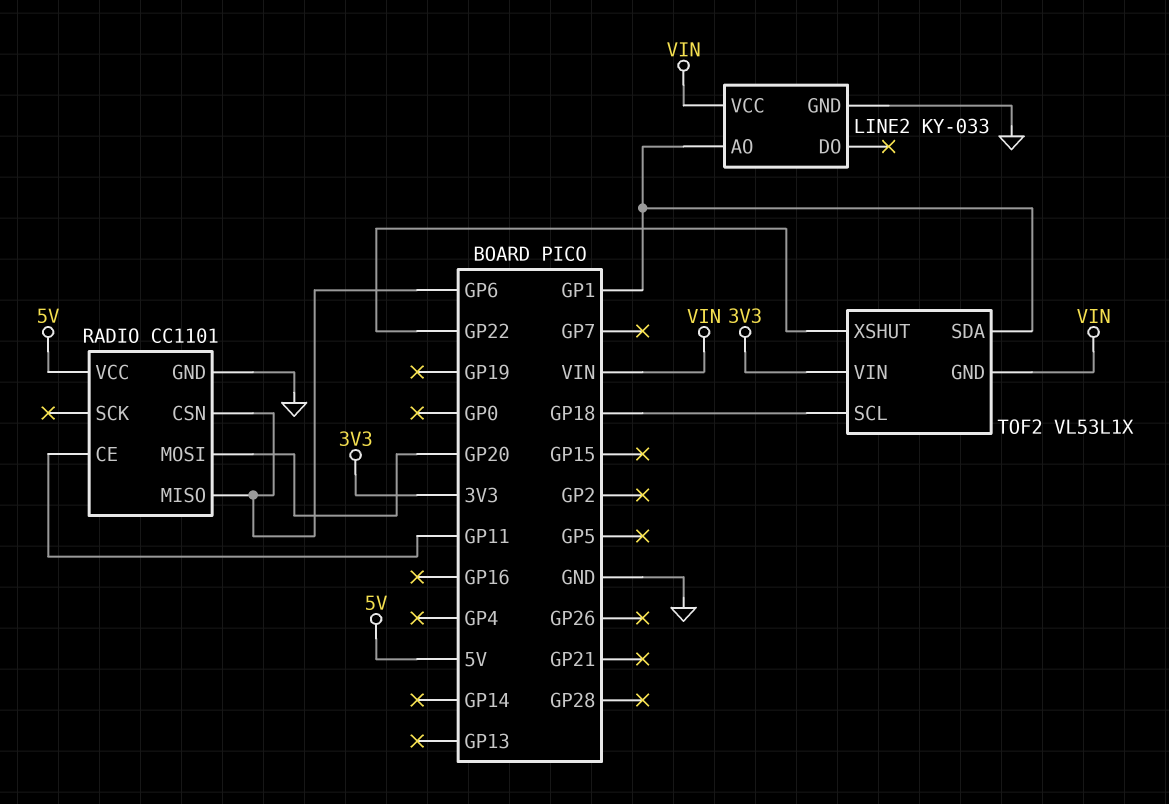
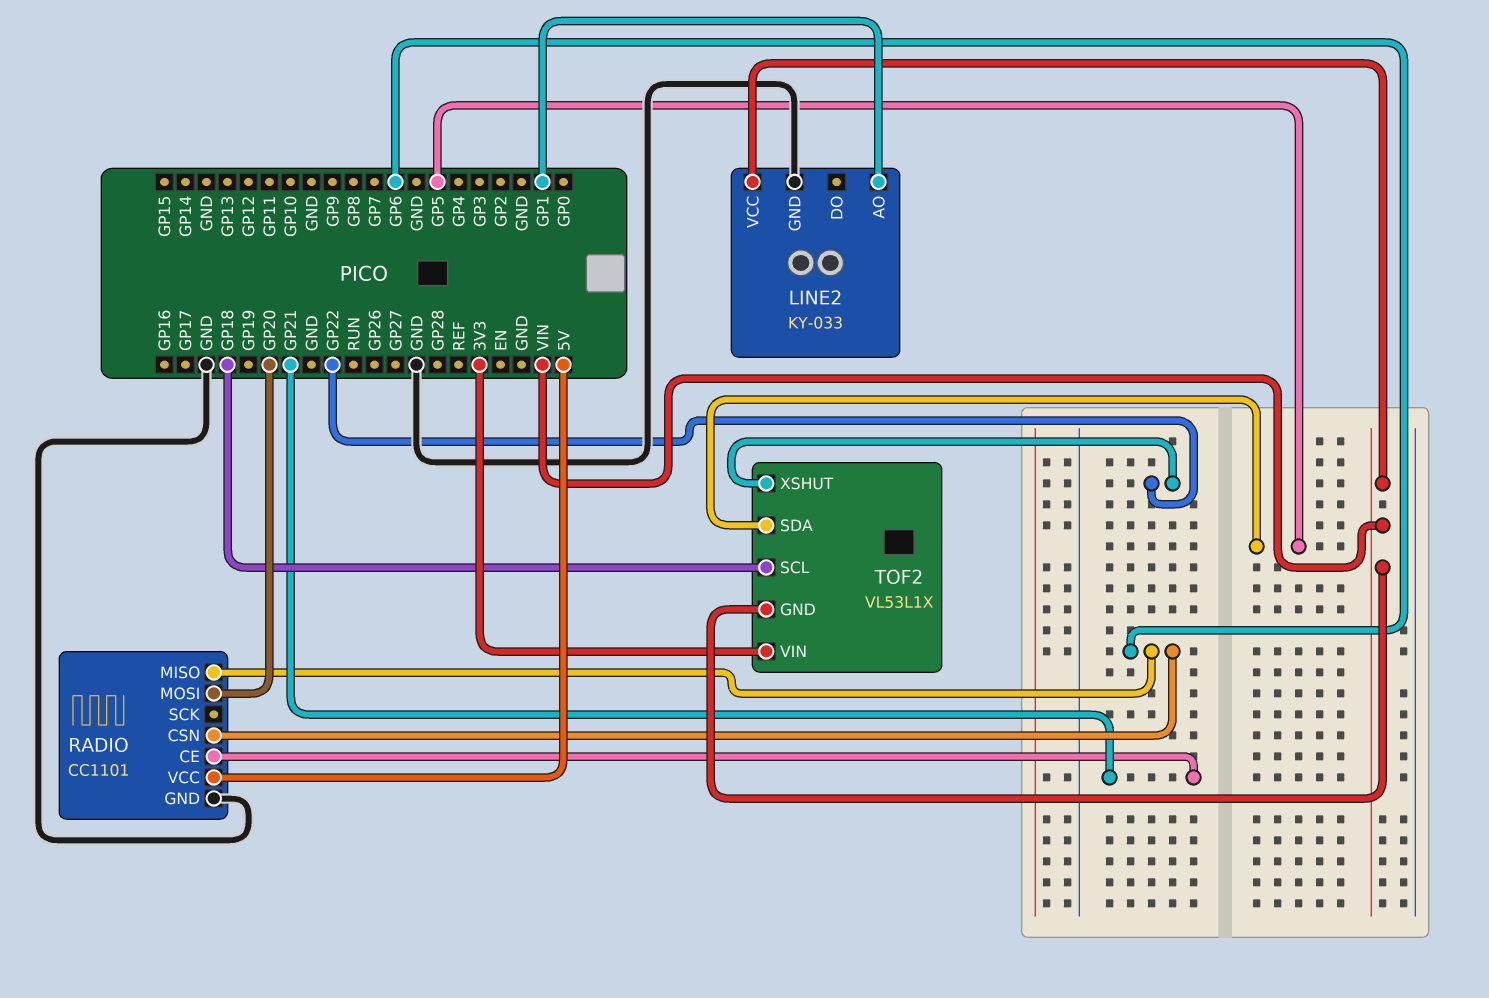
RADIO pin CE: GP11 -> GP21
TOF2 pin SDA: GP1 -> GP5

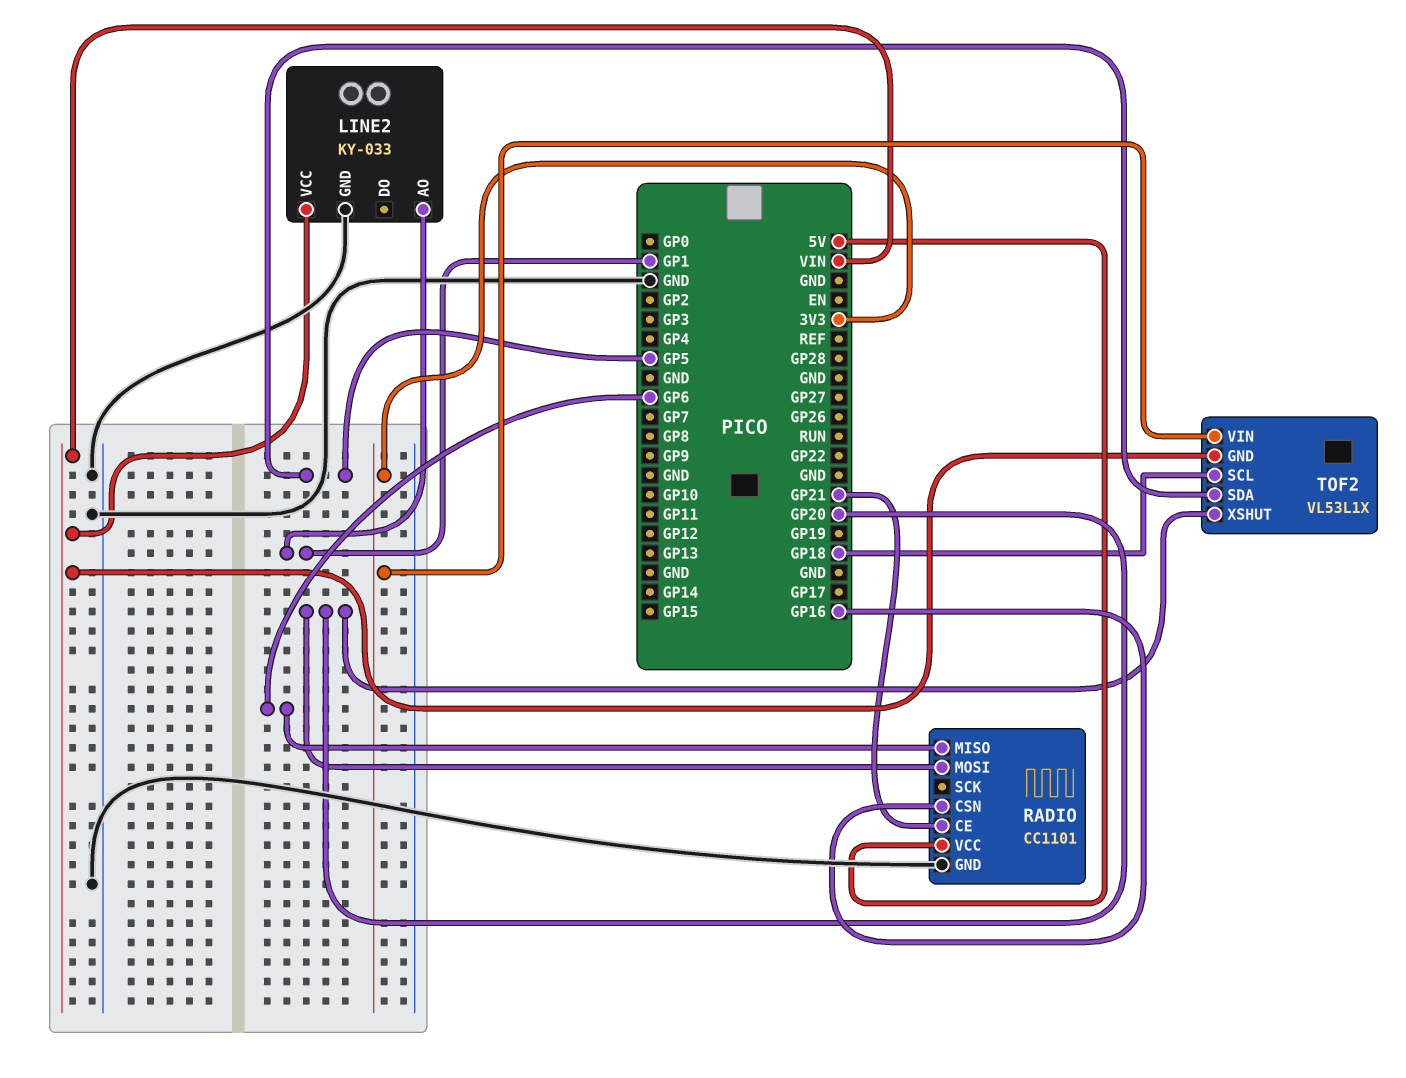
RADIO pin CSN: GP6 -> GP16
TOF2 pin XSHUT: GP22 -> GP20

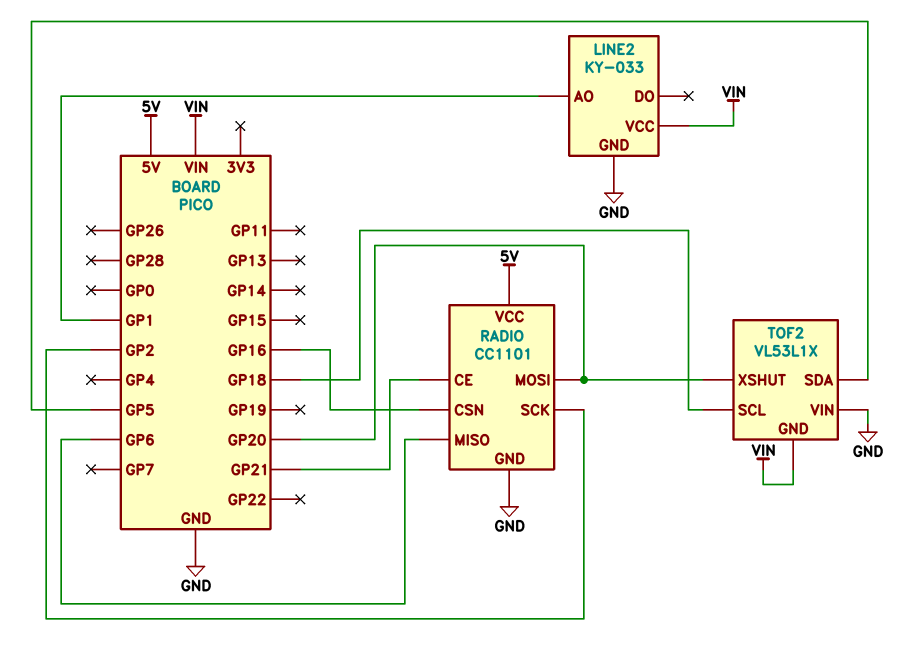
RADIO pin SCK: none -> GP2
TOF2 pin VIN: 3V3 -> GND

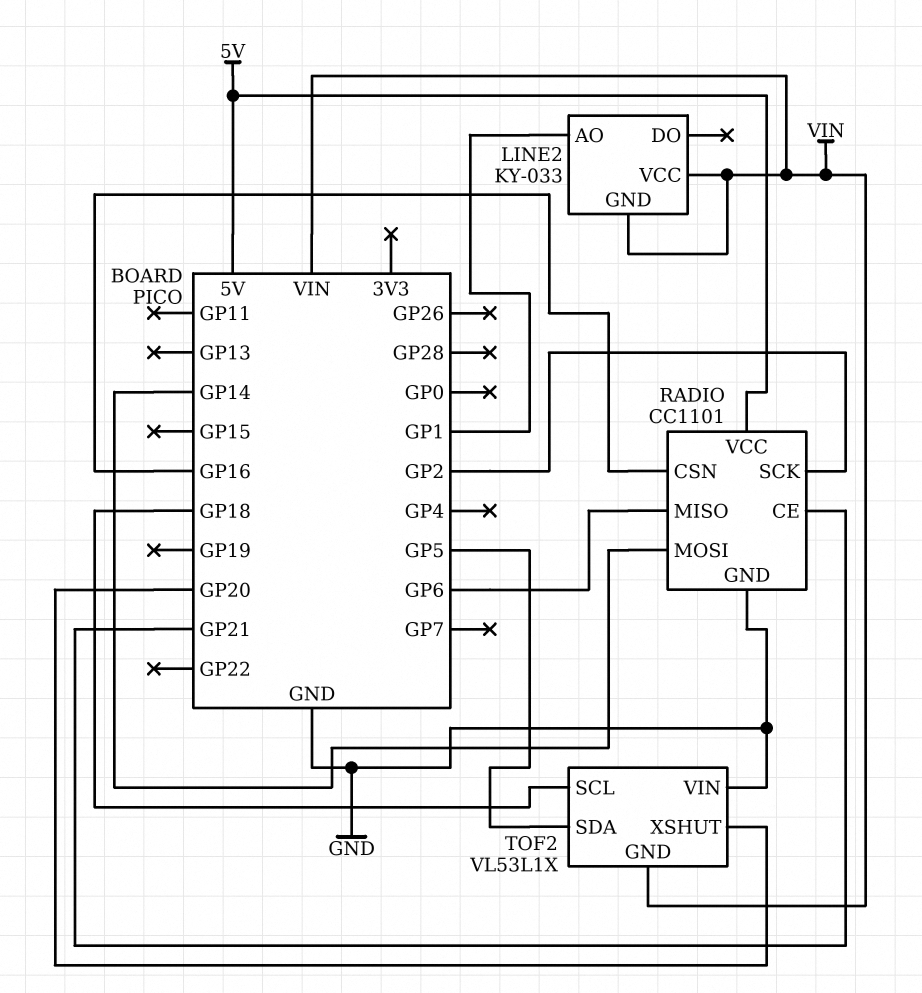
LINE2 pin GND: GND -> VIN
RADIO pin MOSI: GP20 -> GP14

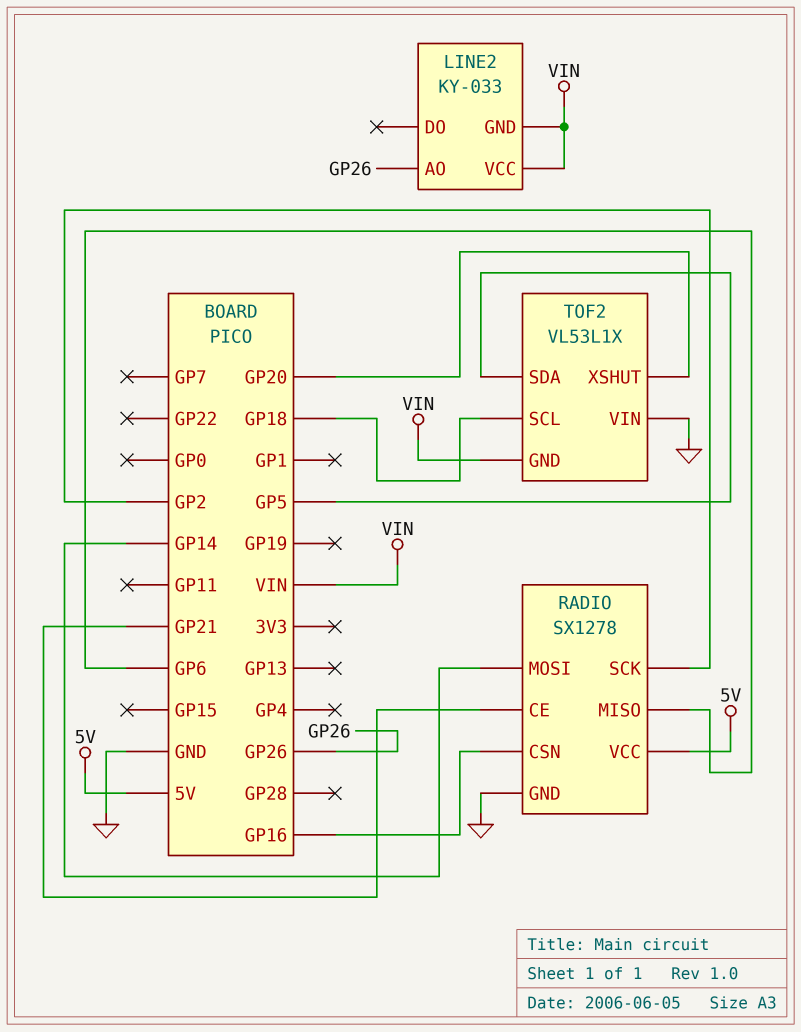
LINE2 pin AO: GP1 -> GP26
RADIO: CC1101 -> SX1278

